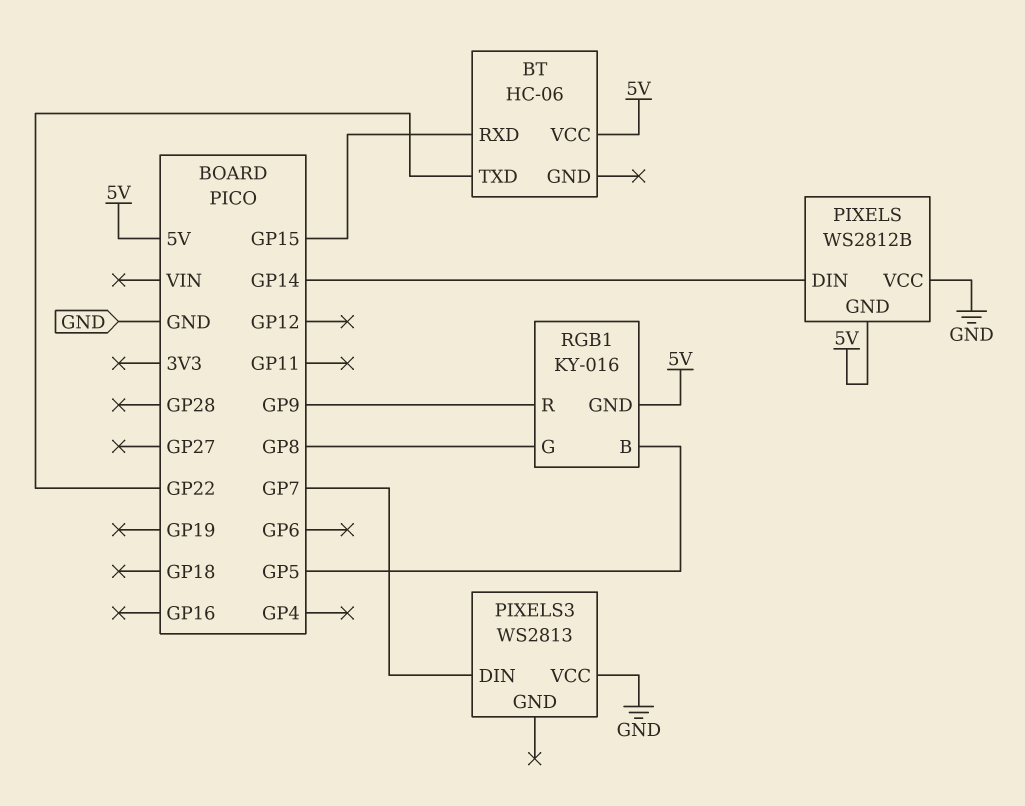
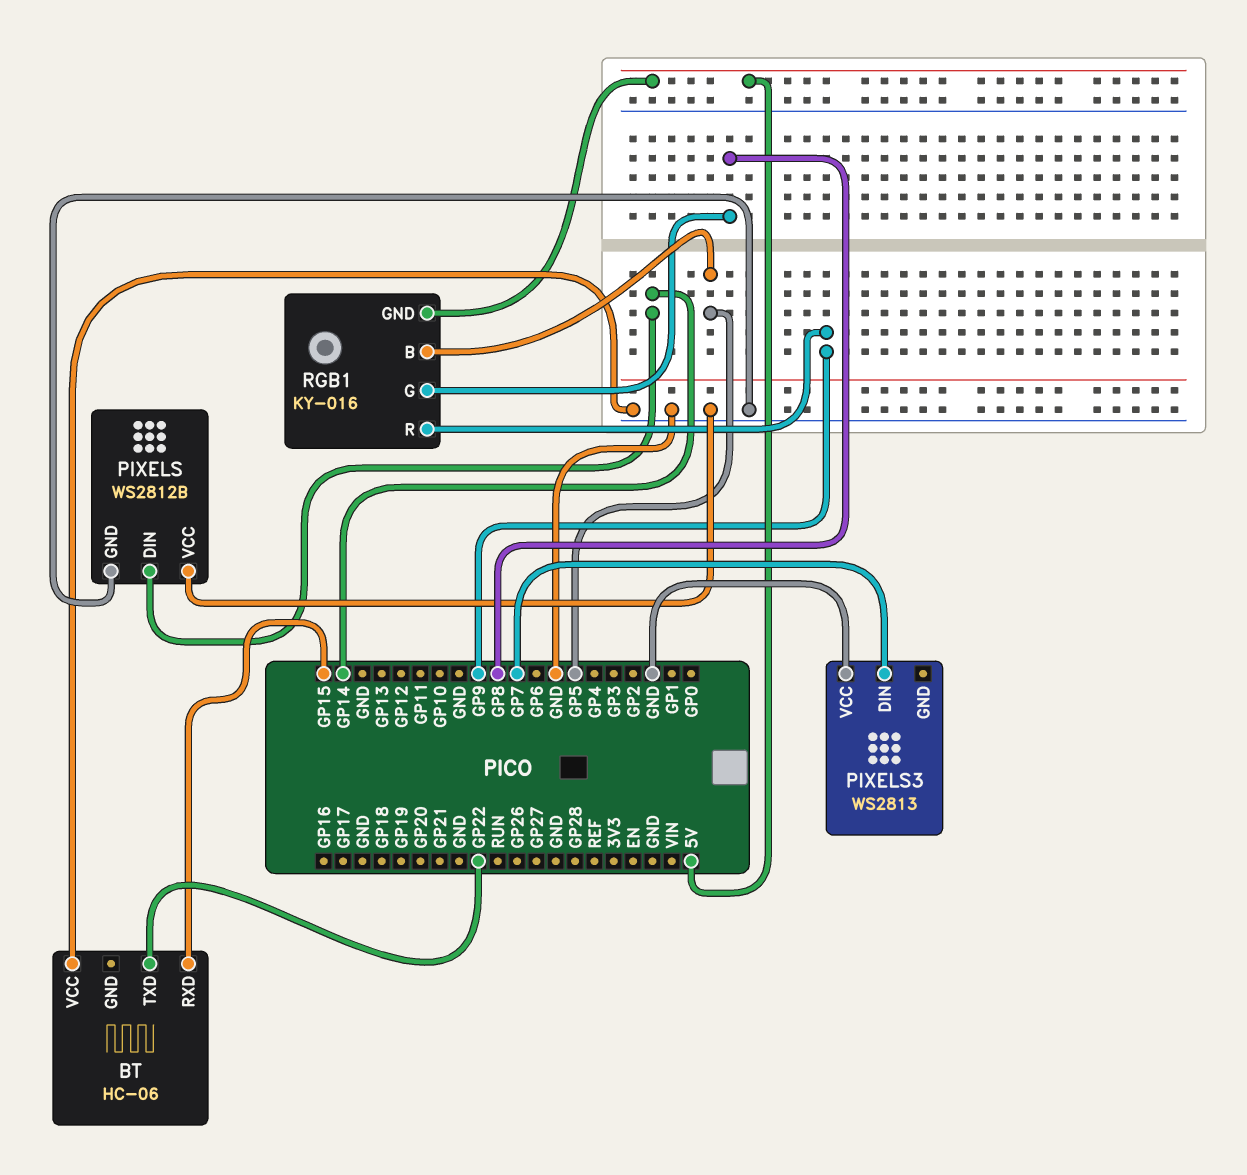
BT pin VCC: 5V -> GND
PIXELS pin GND: 5V -> GND

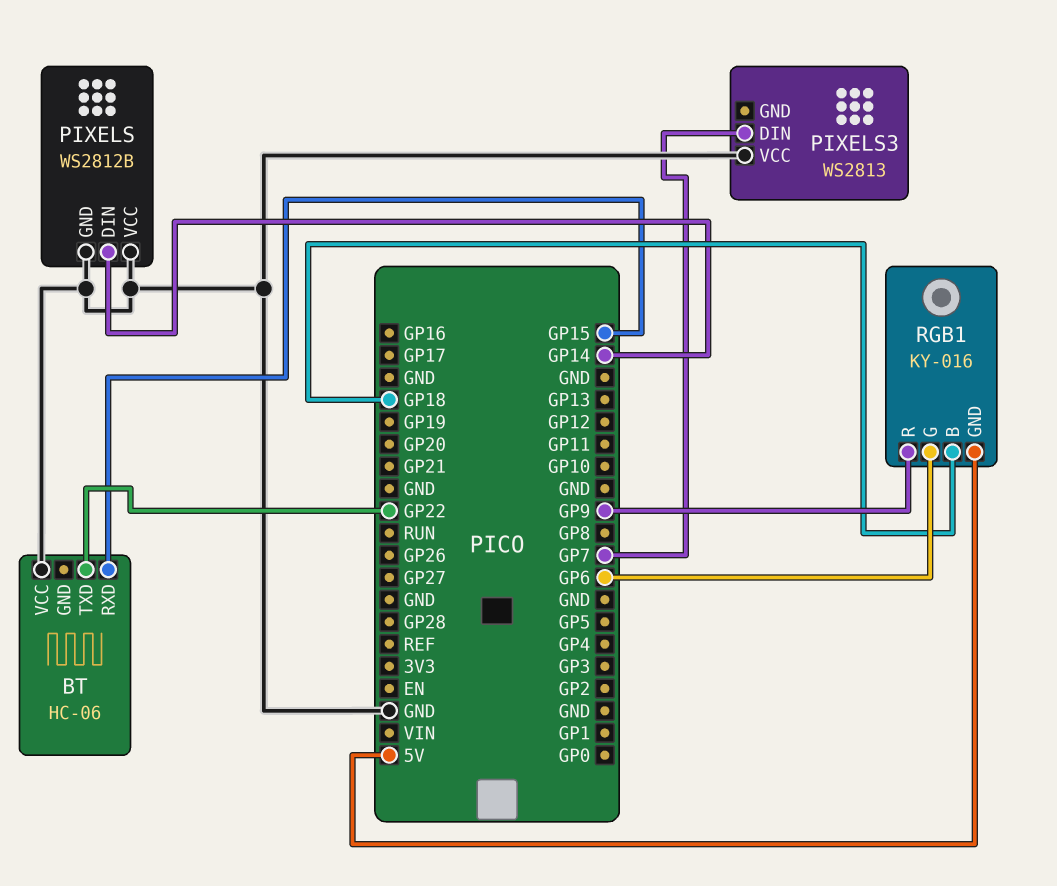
RGB1 pin B: GP5 -> GP18
RGB1 pin G: GP8 -> GP6

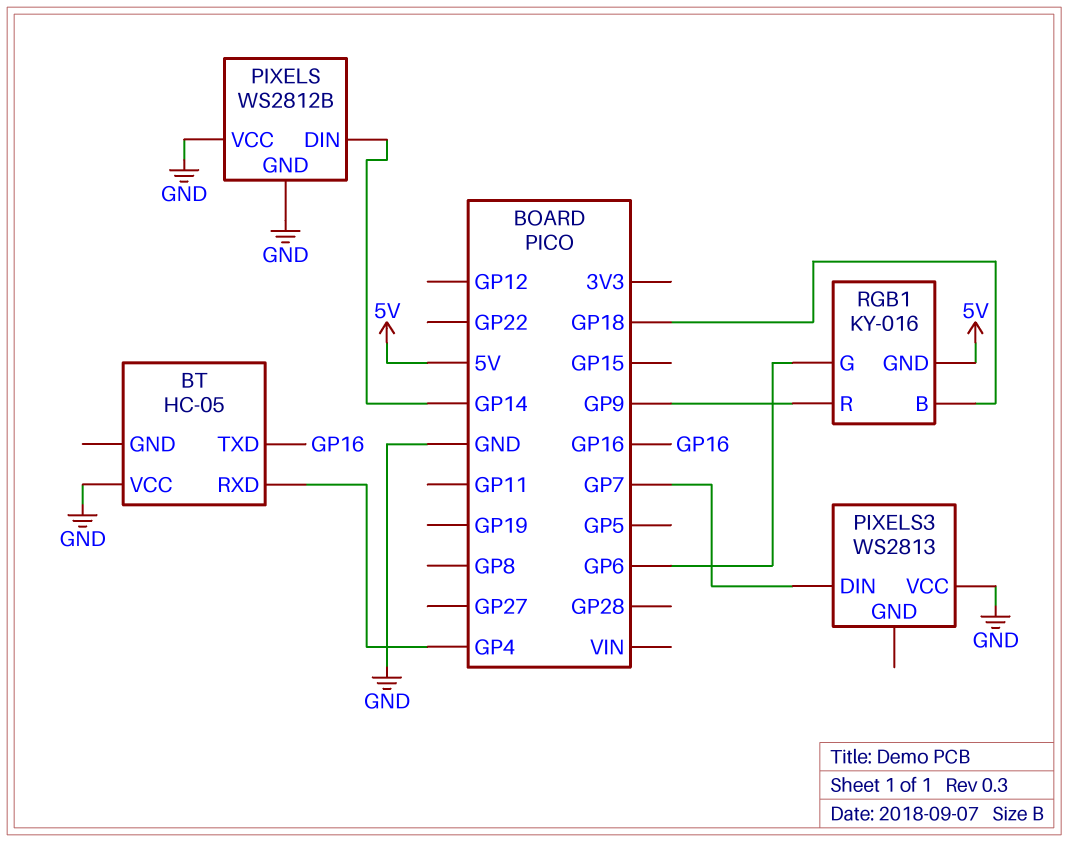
BT: HC-06 -> HC-05
BT pin RXD: GP15 -> GP4
BT pin TXD: GP22 -> GP16

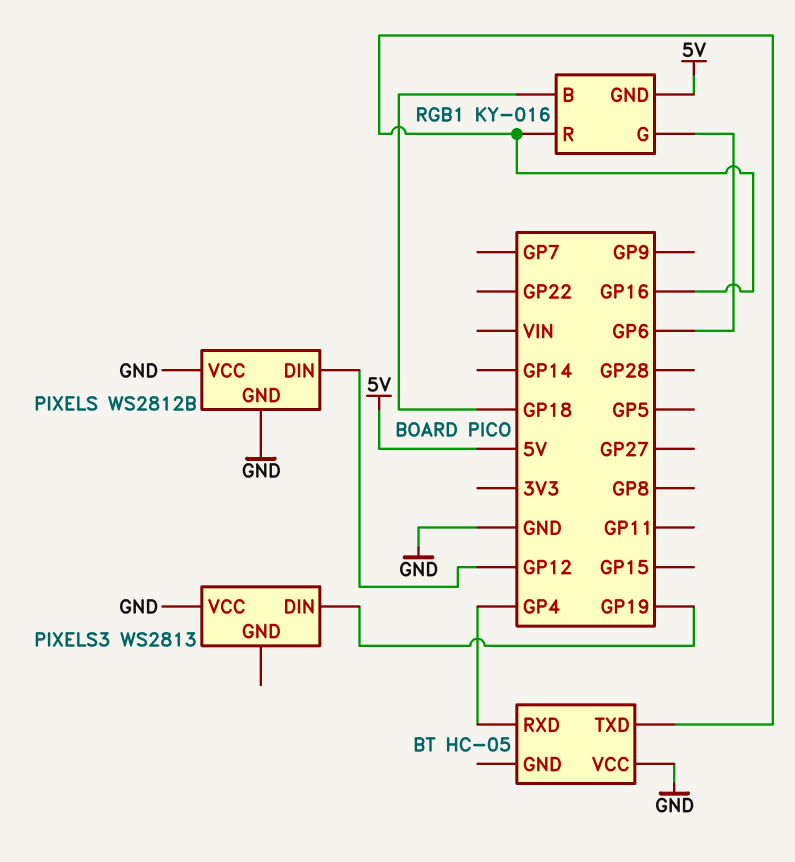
PIXELS pin DIN: GP14 -> GP12
PIXELS3 pin DIN: GP7 -> GP19
RGB1 pin R: GP9 -> GP16

